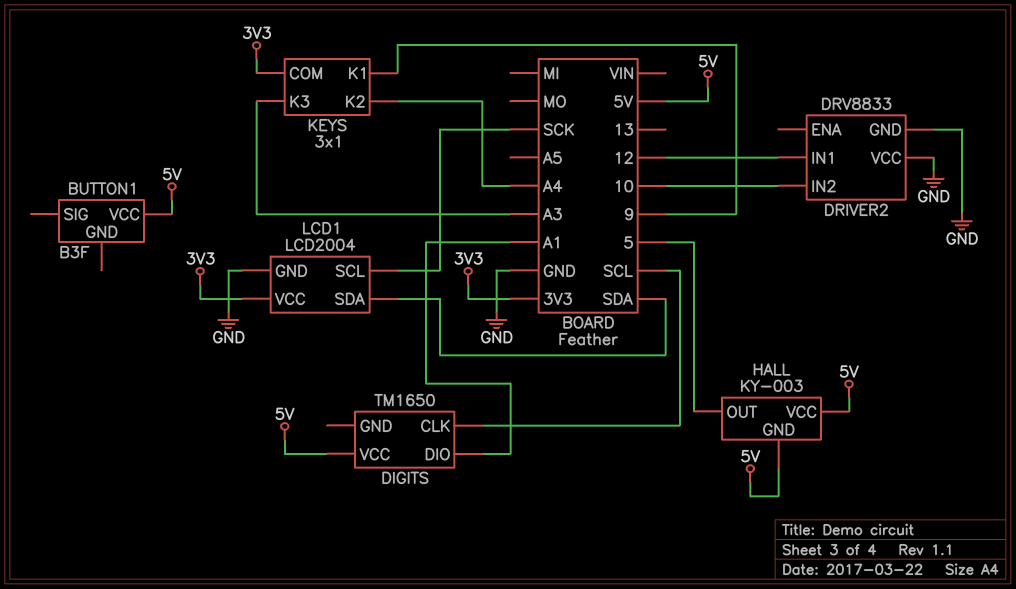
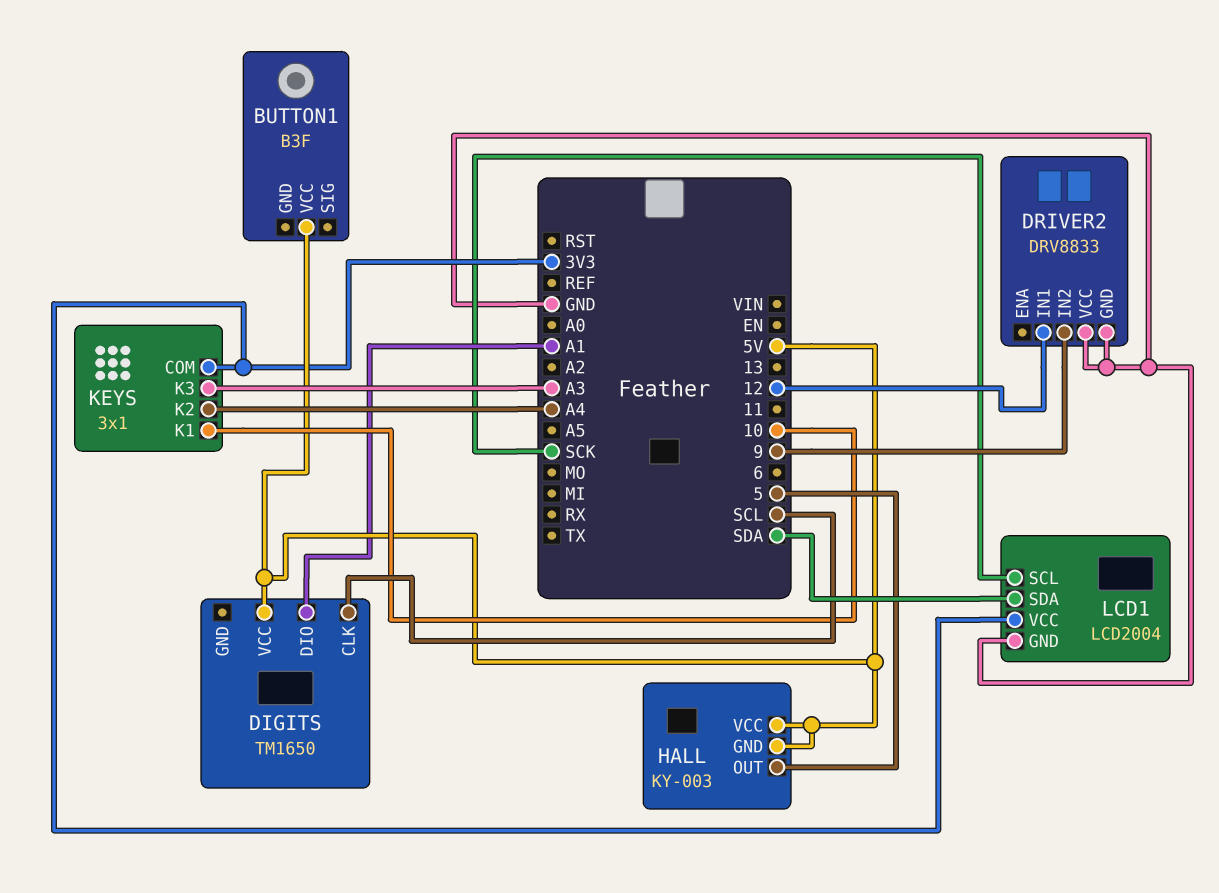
DRIVER2 pin IN2: 10 -> 9
KEYS pin K1: 9 -> 10

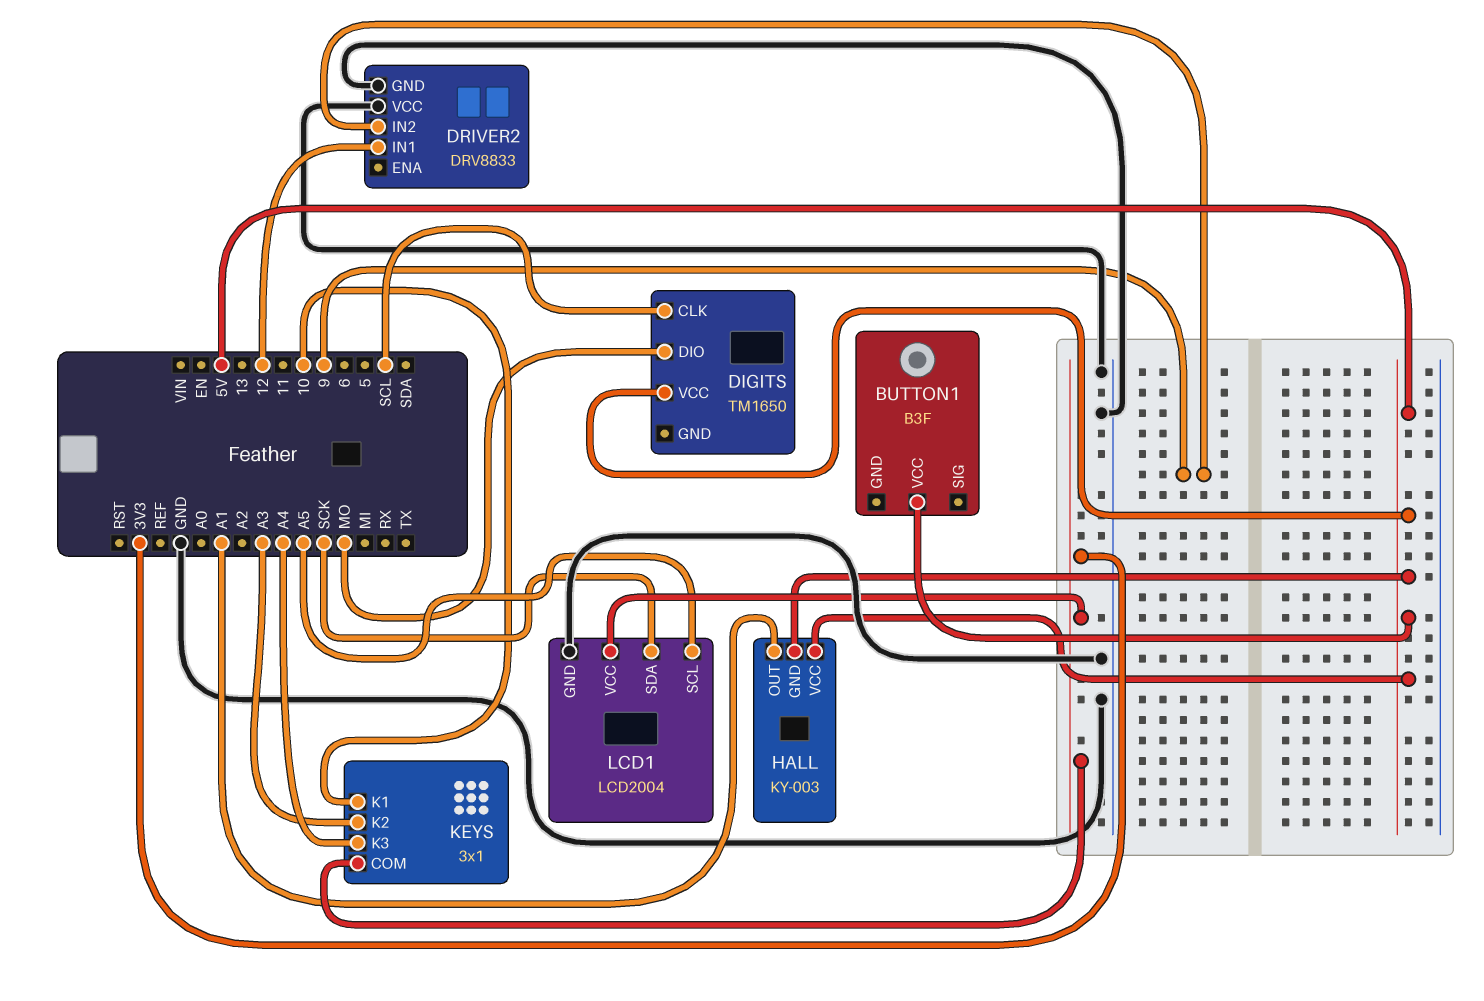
DIGITS pin DIO: A1 -> MO
HALL pin OUT: 5 -> A1
KEYS pin K2: A4 -> A3
KEYS pin K3: A3 -> A4
LCD1 pin SCL: SCK -> A5
LCD1 pin SDA: SDA -> SCK

